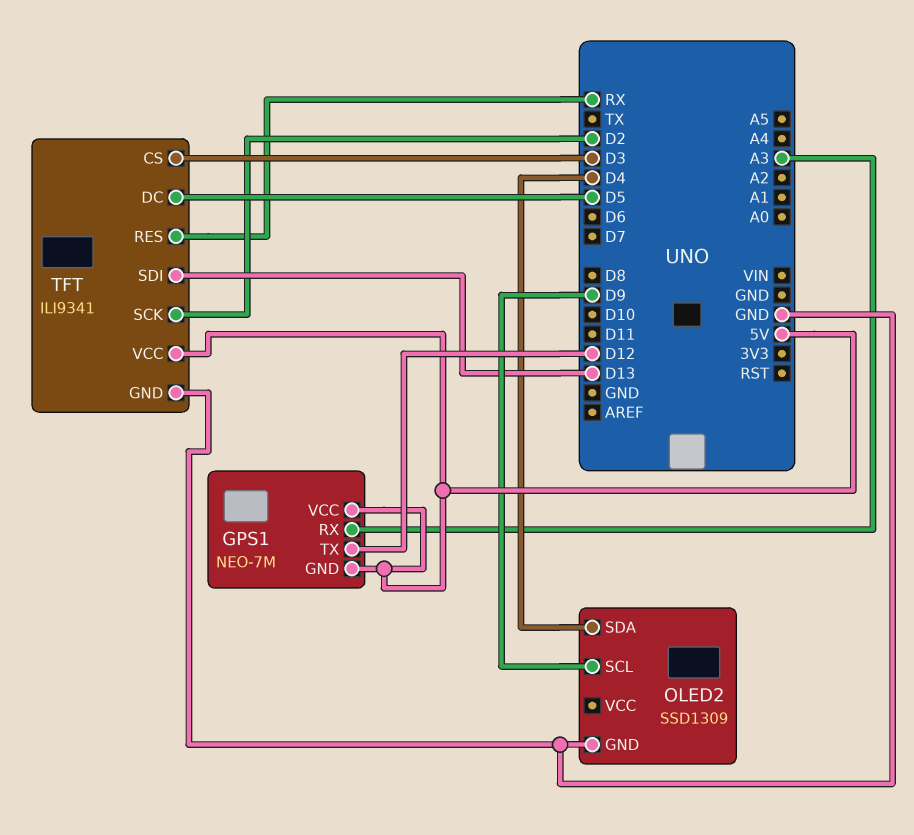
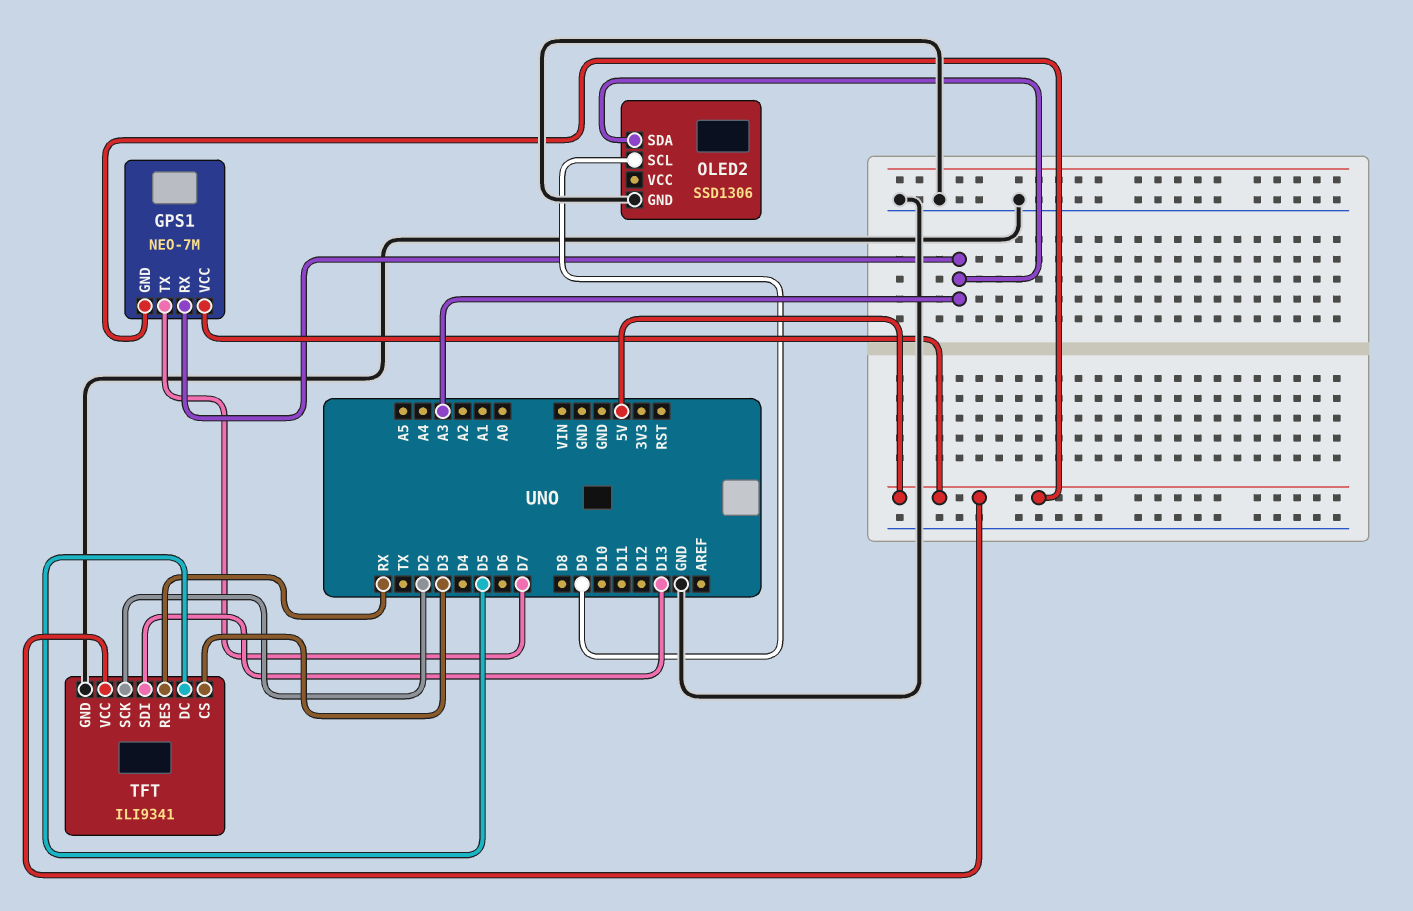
GPS1 pin TX: D12 -> D7
OLED2: SSD1309 -> SSD1306
OLED2 pin SDA: D4 -> A3

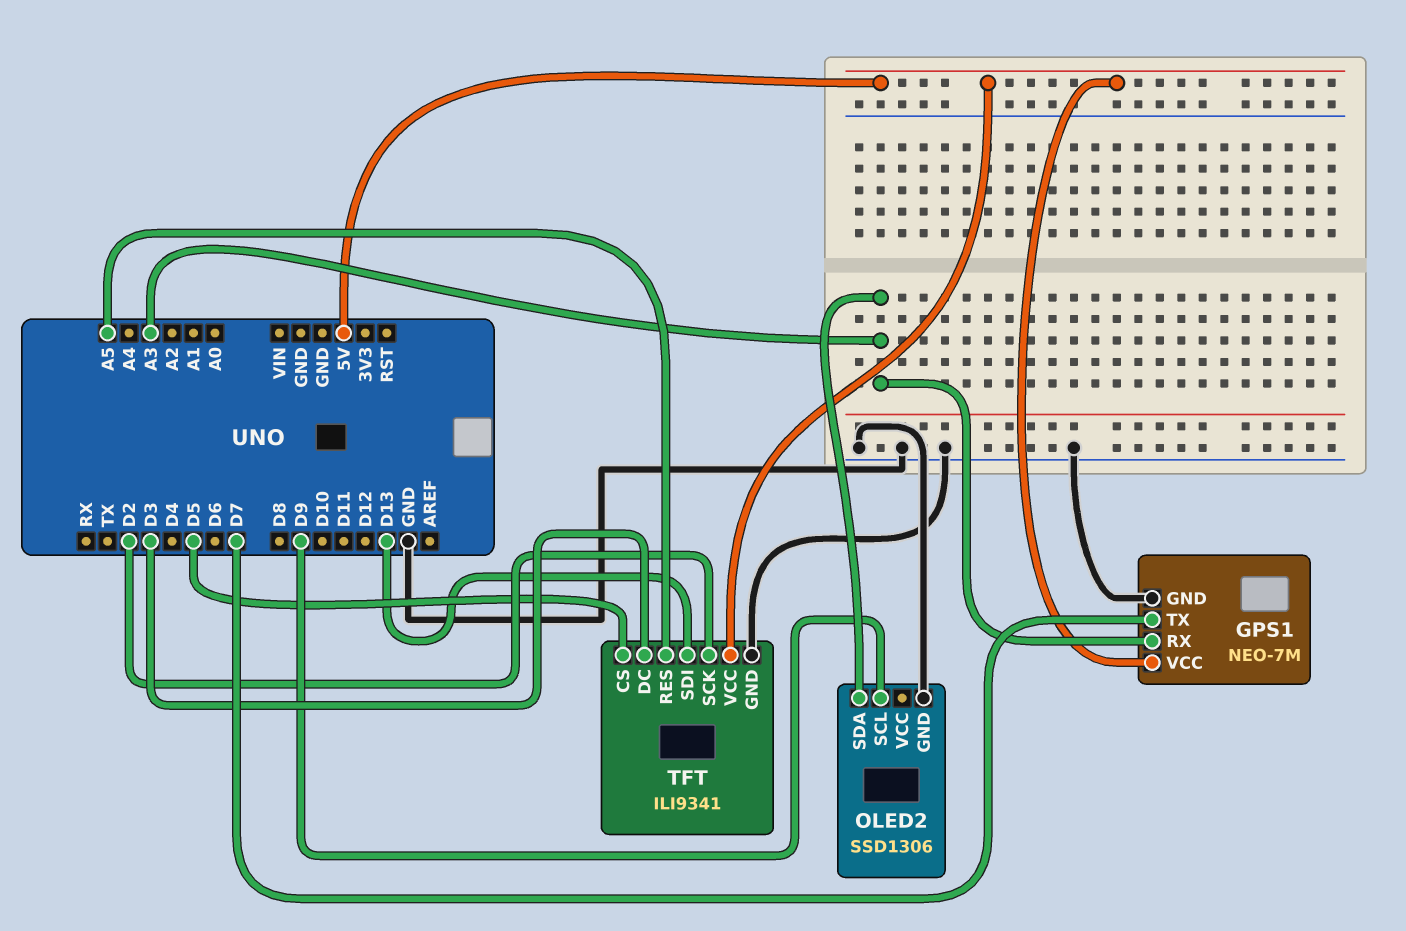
GPS1 pin GND: 5V -> GND
TFT pin CS: D3 -> D5
TFT pin DC: D5 -> D3
TFT pin RES: RX -> A5

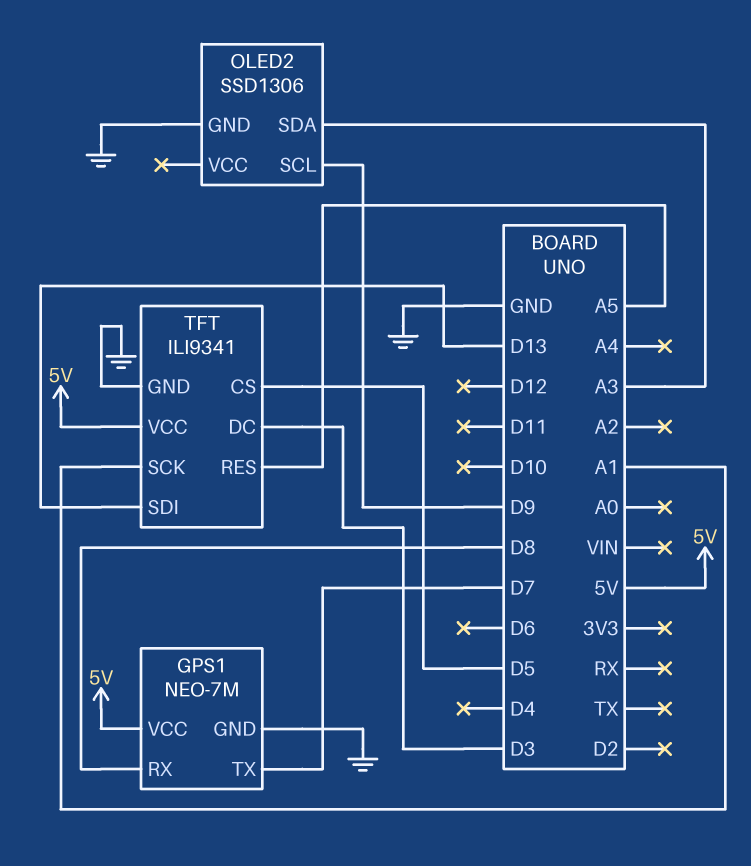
GPS1 pin RX: A3 -> D8
TFT pin SCK: D2 -> A1

